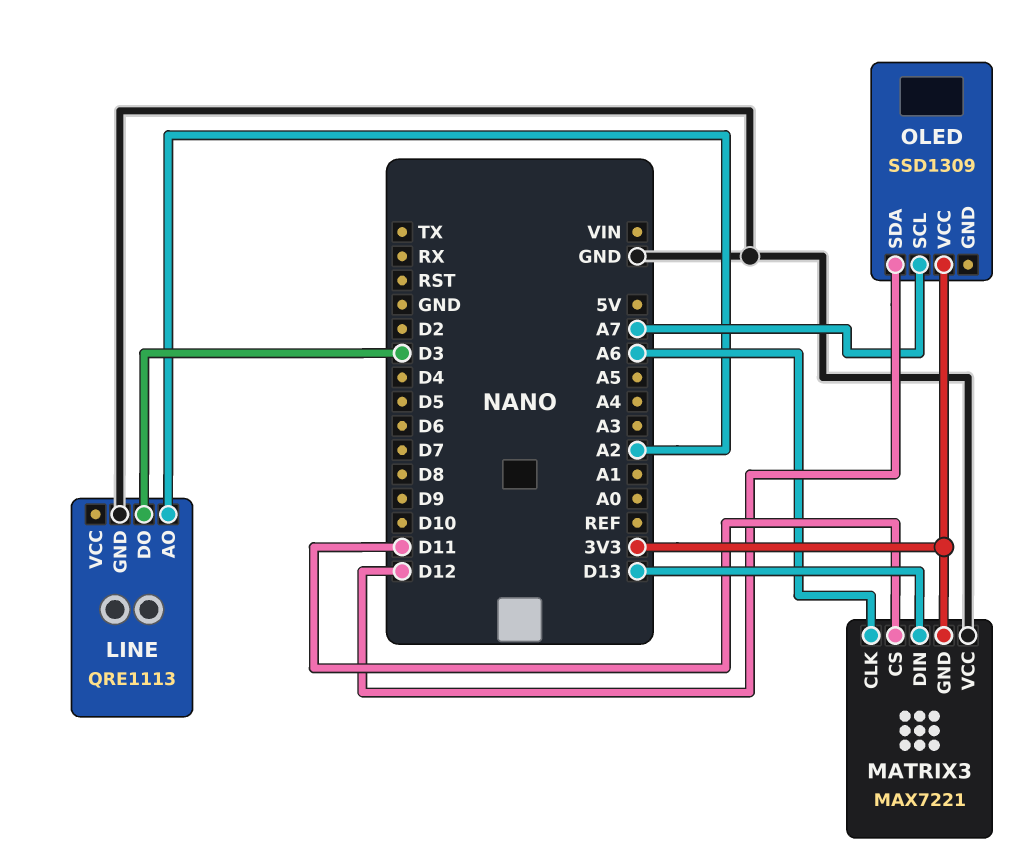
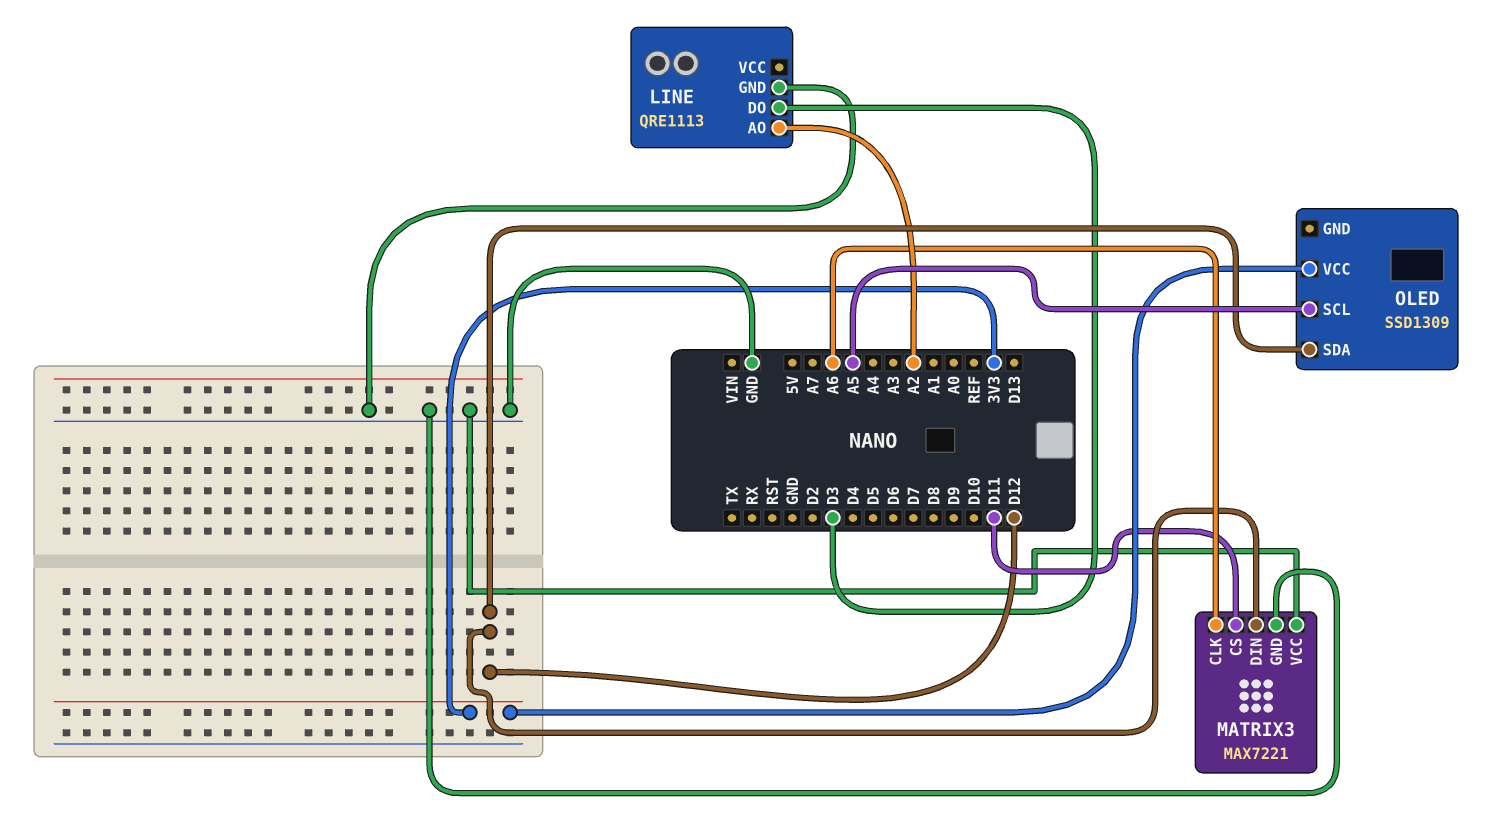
MATRIX3 pin DIN: D13 -> D12
MATRIX3 pin GND: 3V3 -> GND
OLED pin SCL: A7 -> A5

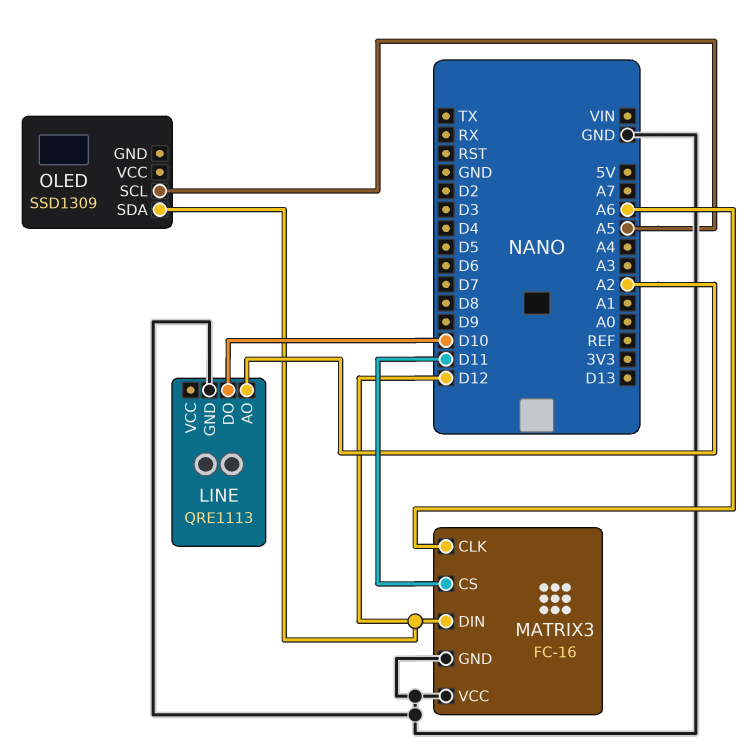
LINE pin DO: D3 -> D10
MATRIX3: MAX7221 -> FC-16
OLED pin VCC: 3V3 -> none

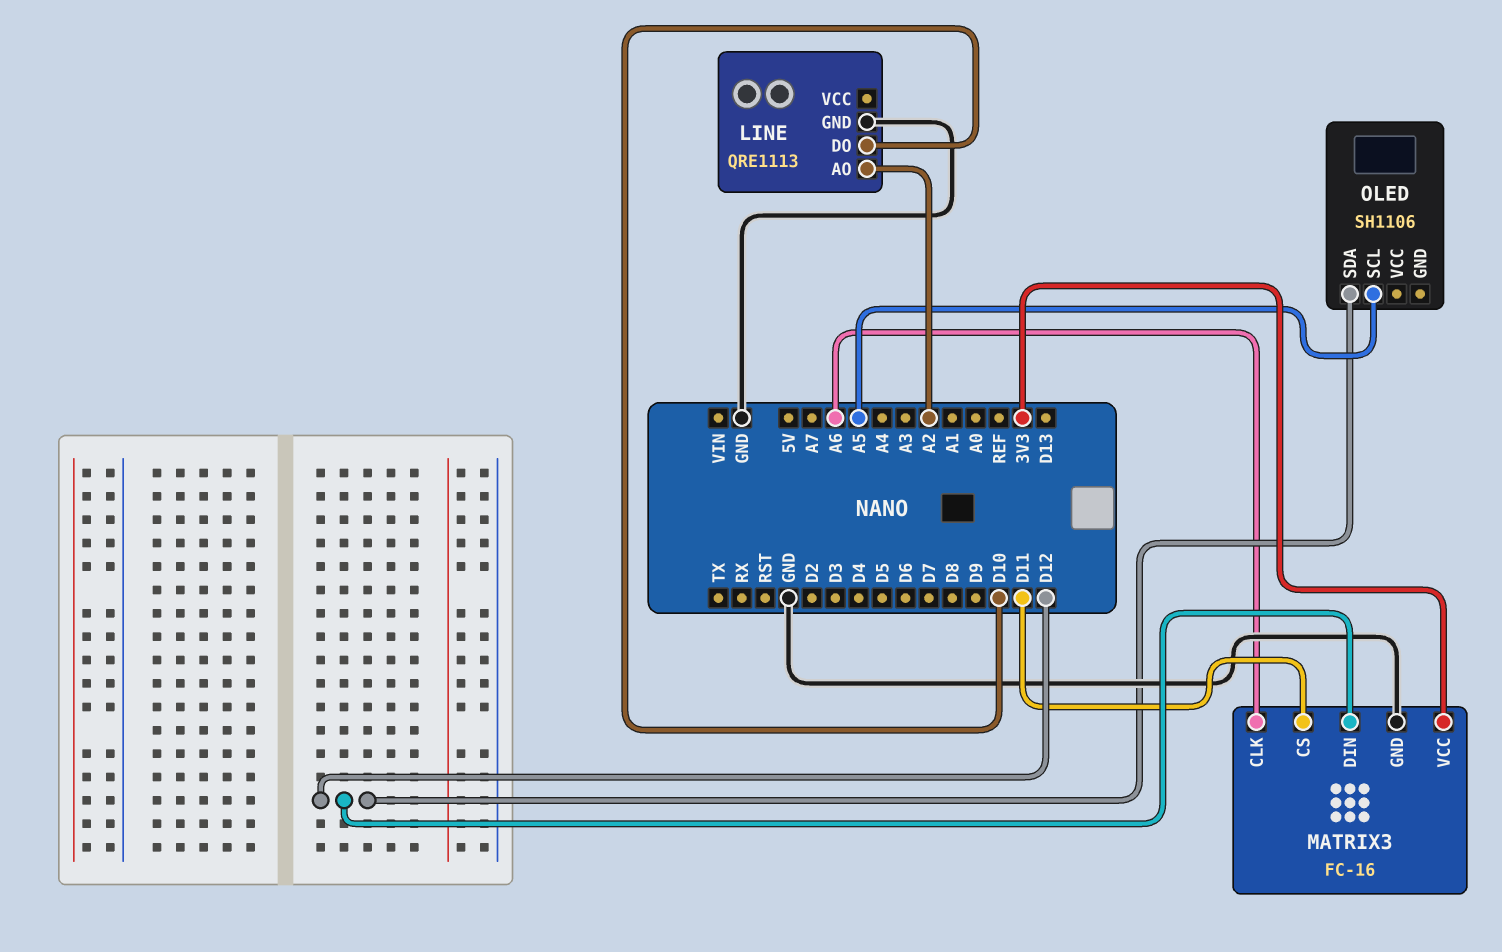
MATRIX3 pin VCC: GND -> 3V3
OLED: SSD1309 -> SH1106

